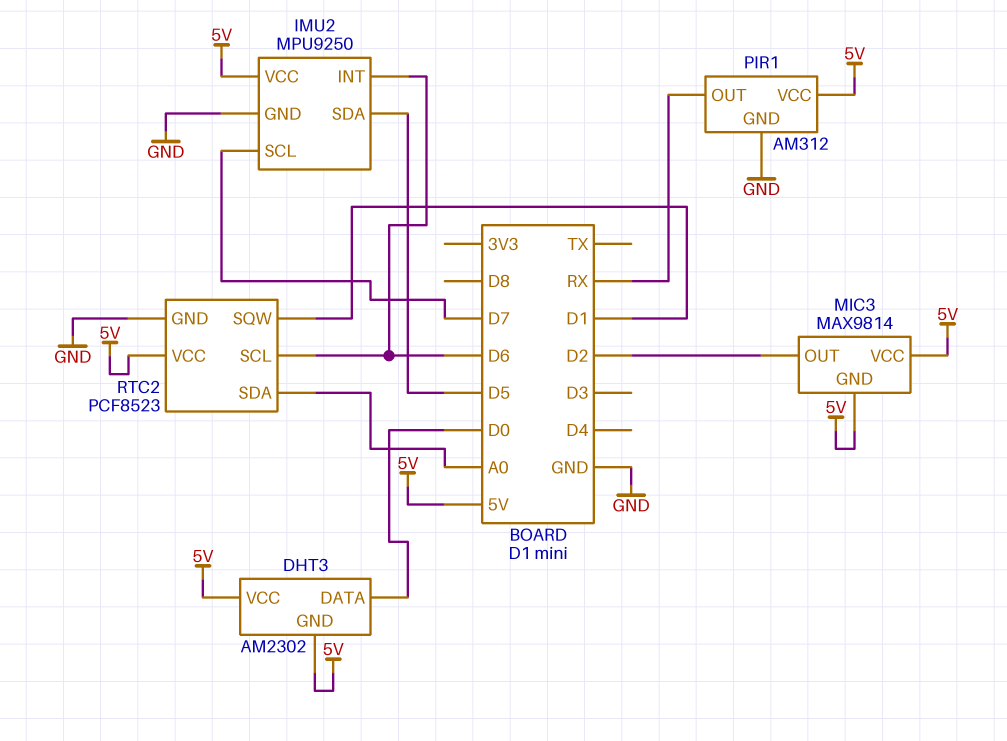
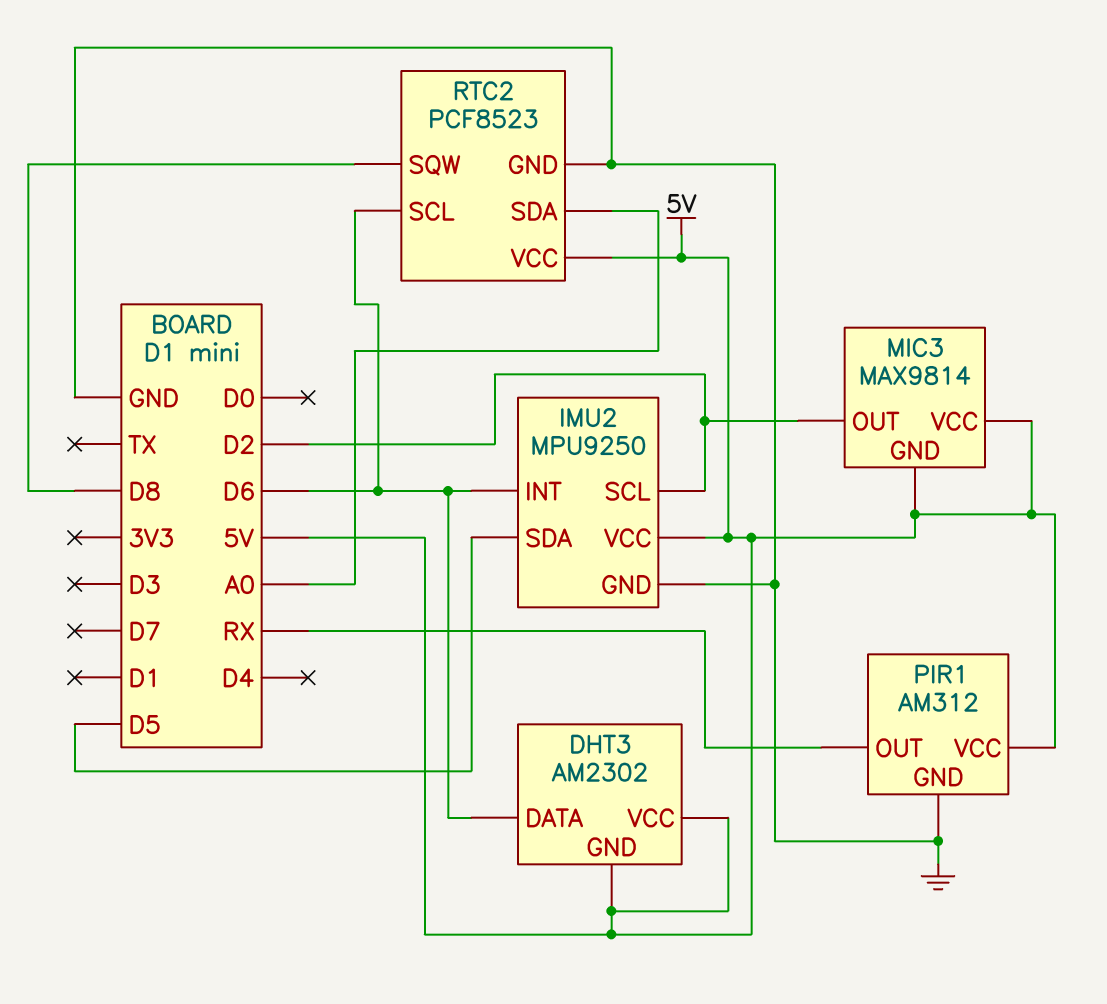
DHT3 pin DATA: D0 -> D6
IMU2 pin SCL: D7 -> D2
RTC2 pin SQW: D1 -> D8

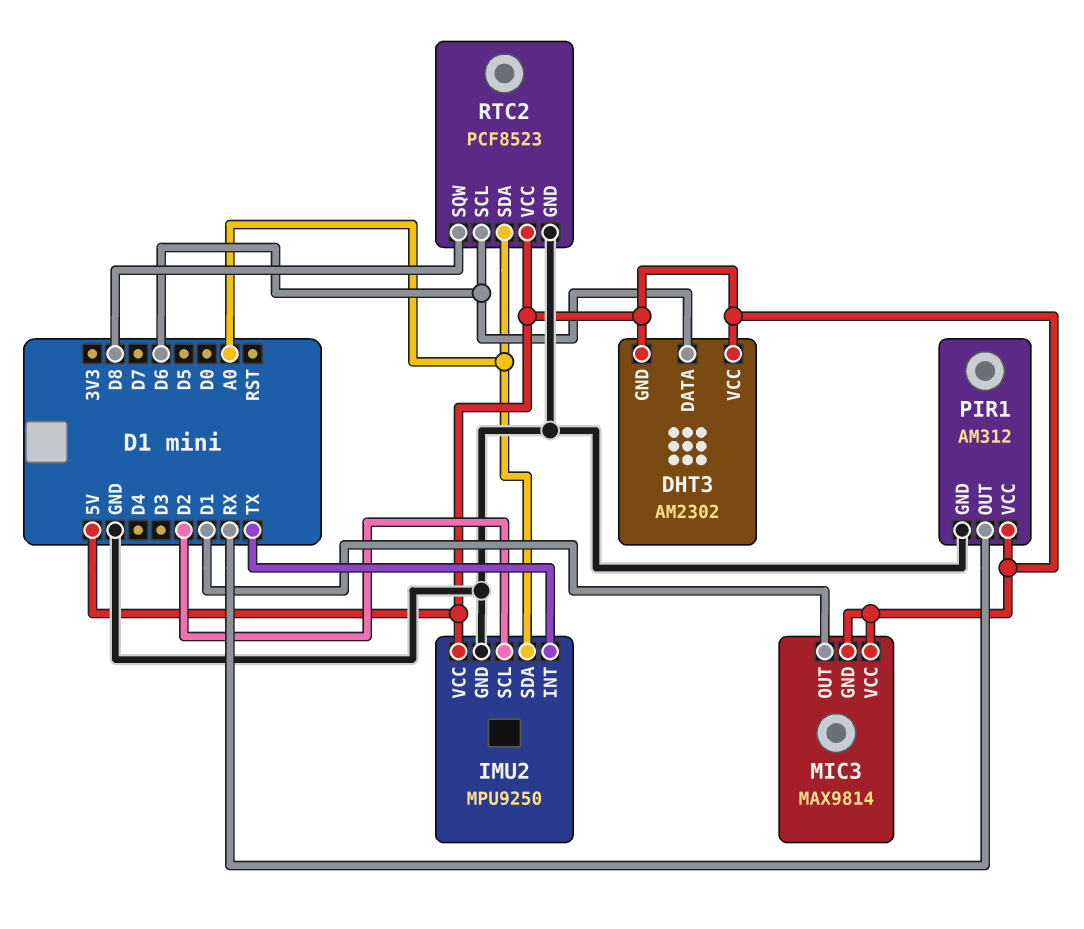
IMU2 pin INT: D6 -> TX
IMU2 pin SDA: D5 -> A0
MIC3 pin OUT: D2 -> D1

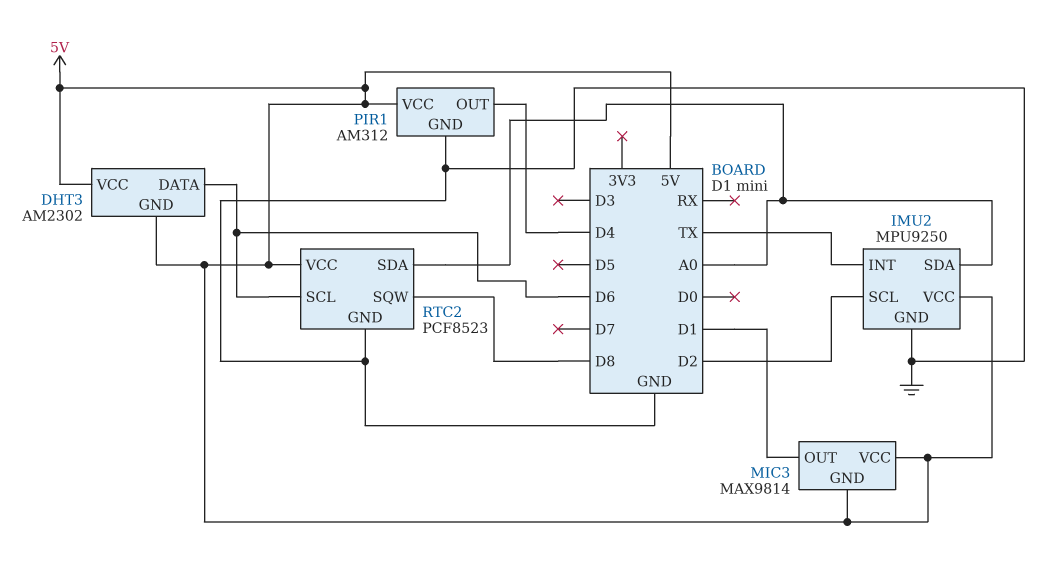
PIR1 pin OUT: RX -> D4

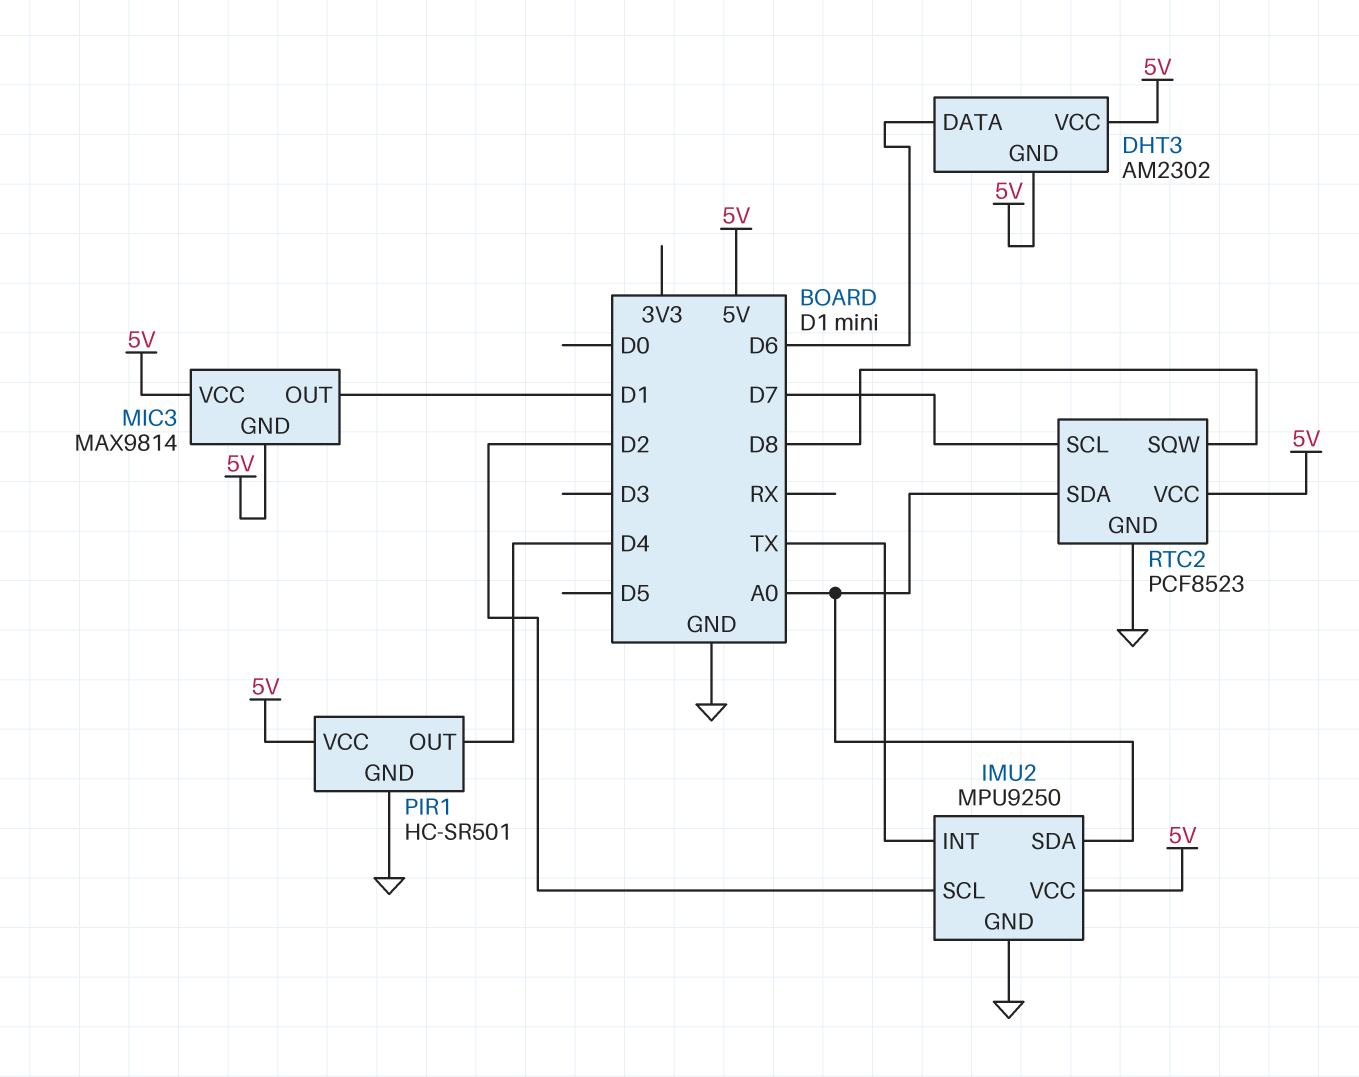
PIR1: AM312 -> HC-SR501
RTC2 pin SCL: D6 -> D7

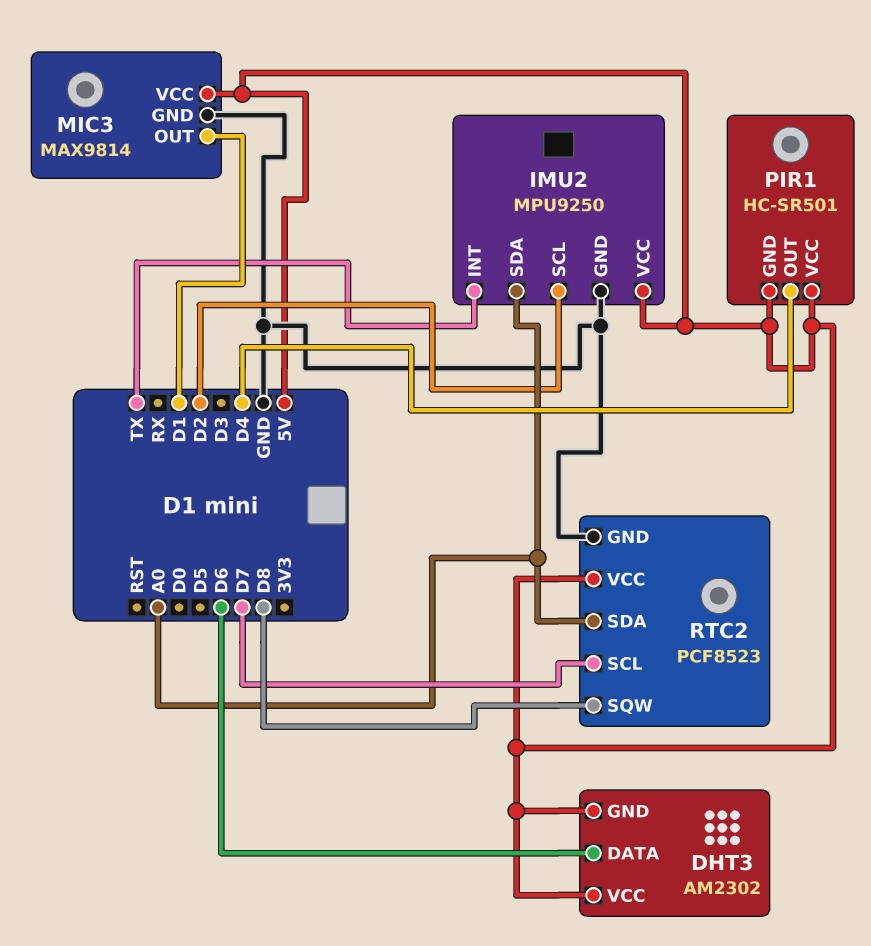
MIC3 pin GND: 5V -> GND
PIR1 pin GND: GND -> 5V

